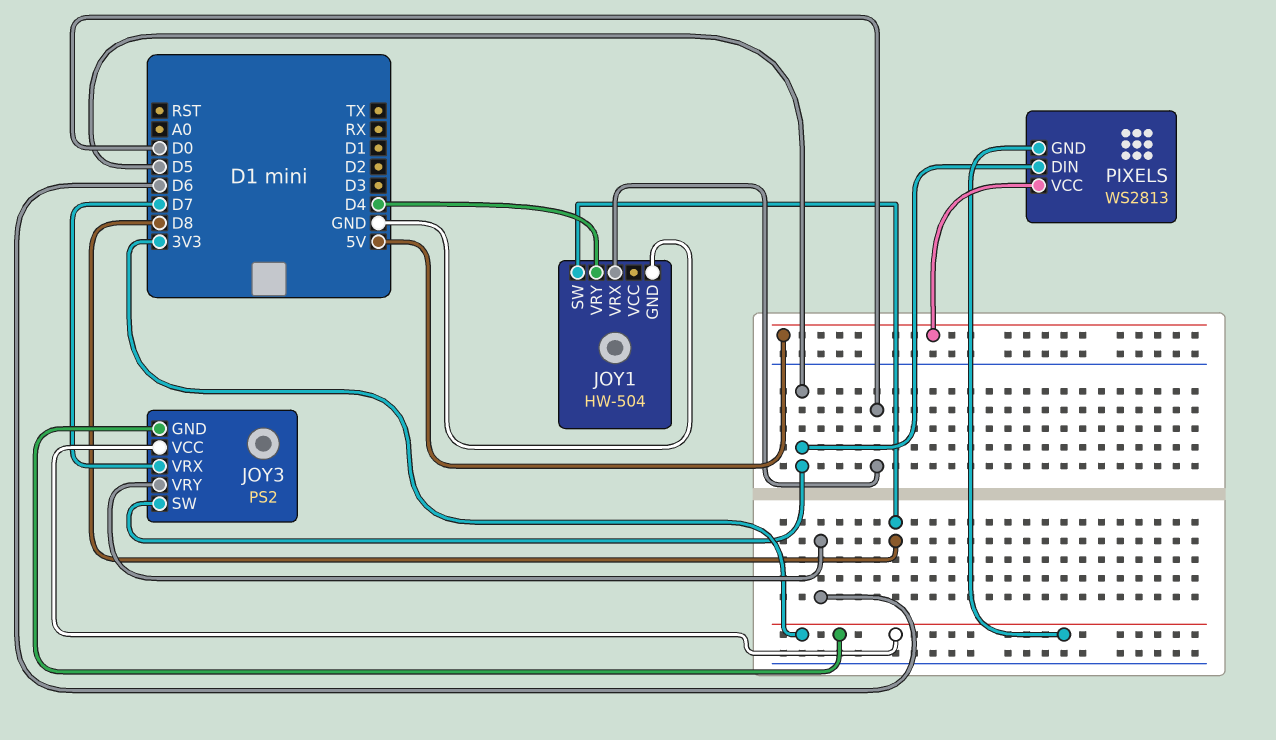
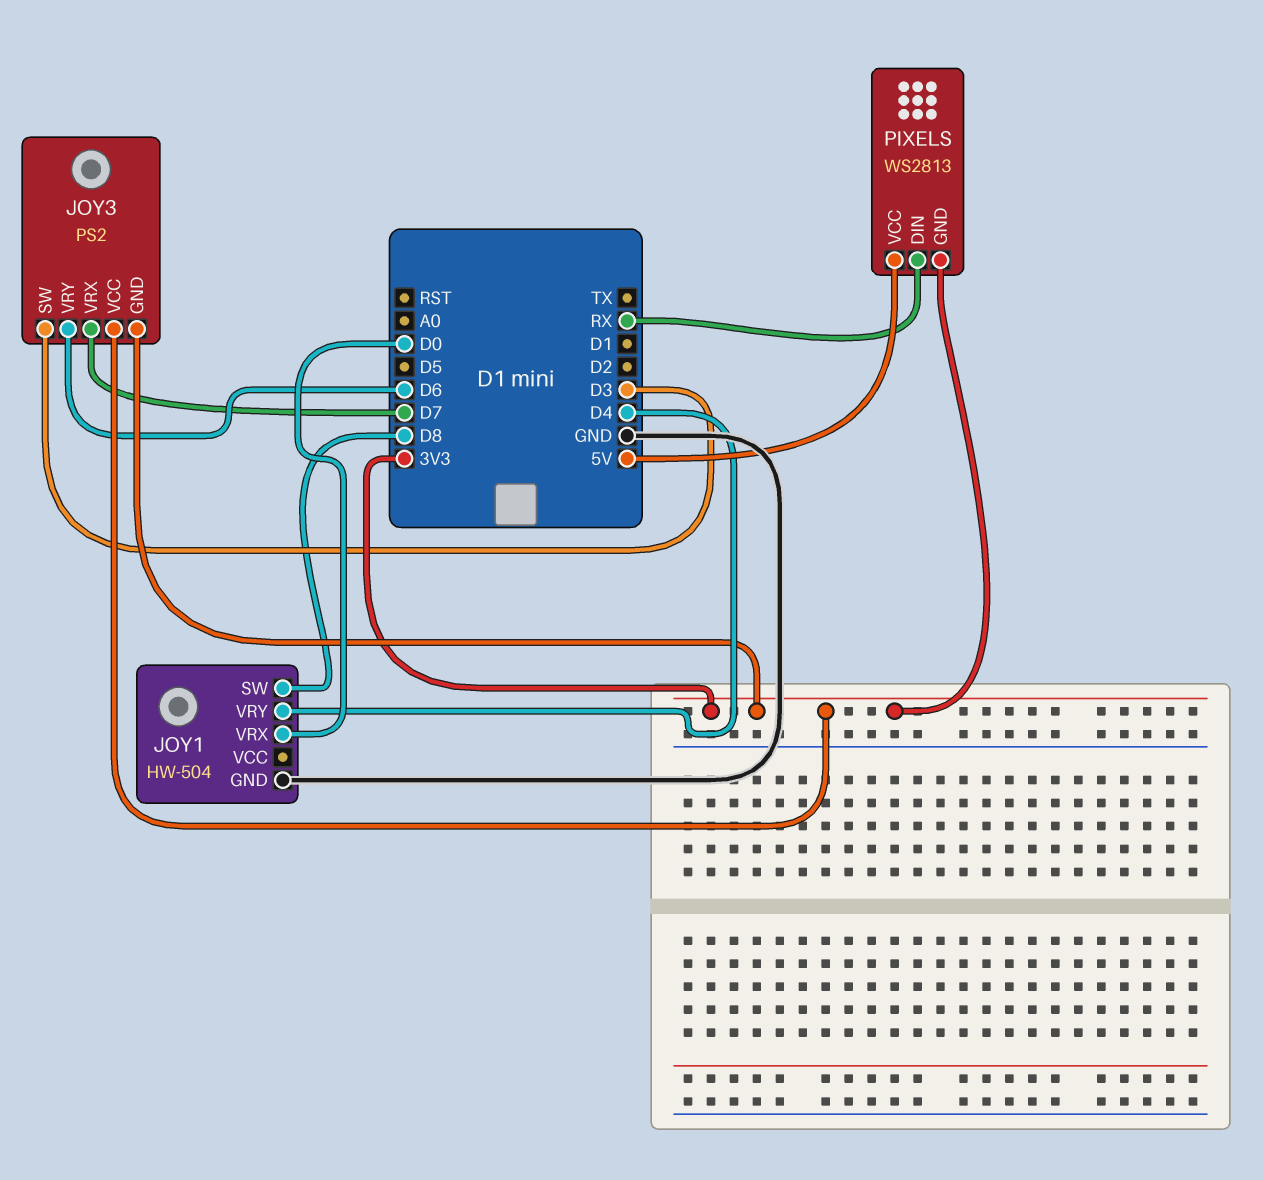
JOY3 pin SW: D5 -> D3
PIXELS pin DIN: D5 -> RX

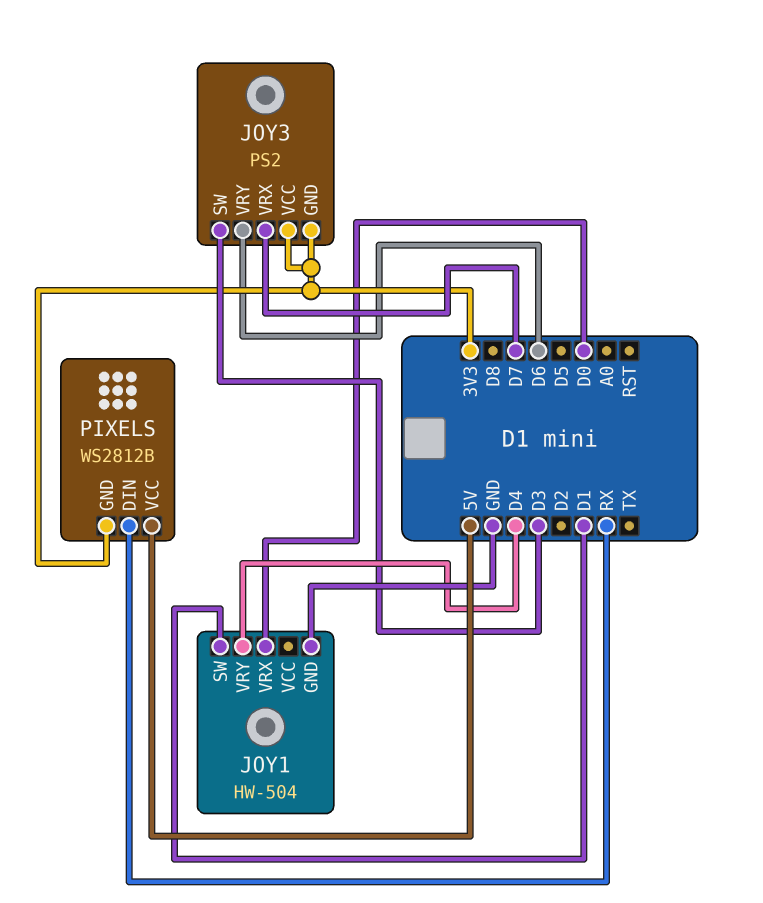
JOY1 pin SW: D8 -> D1
PIXELS: WS2813 -> WS2812B

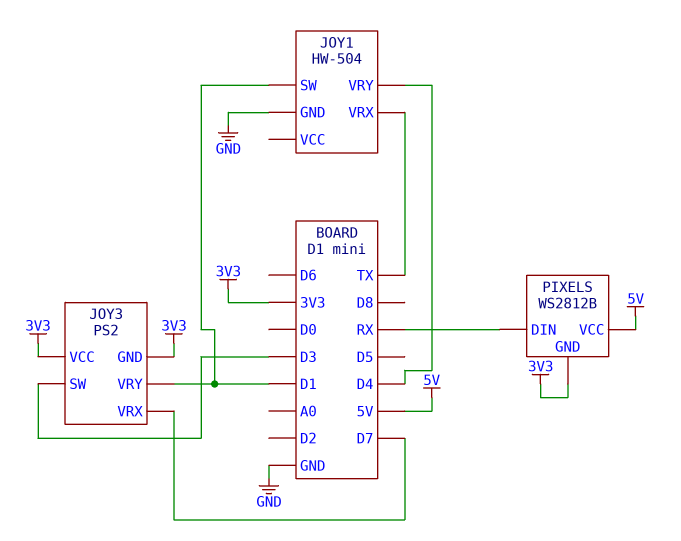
JOY1 pin VRX: D0 -> TX
JOY3 pin VRY: D6 -> D1

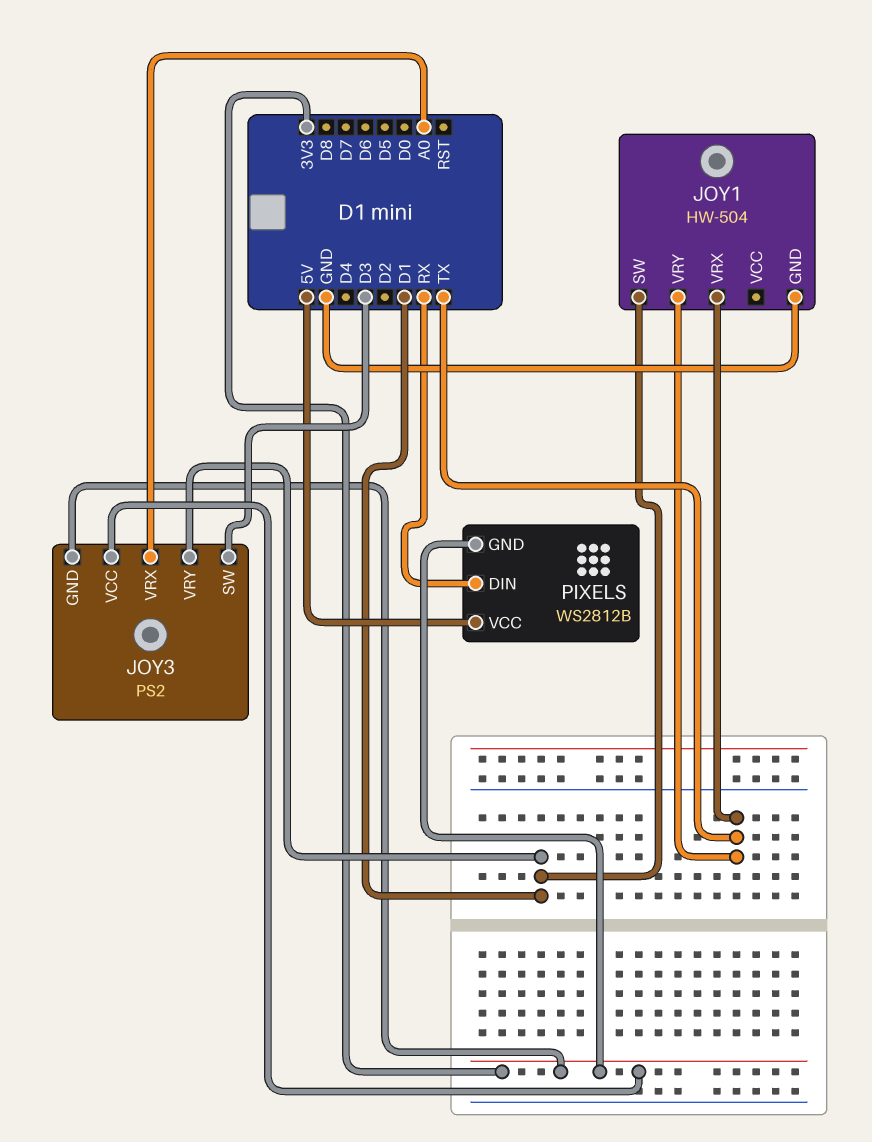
JOY1 pin VRY: D4 -> TX
JOY3 pin VRX: D7 -> A0

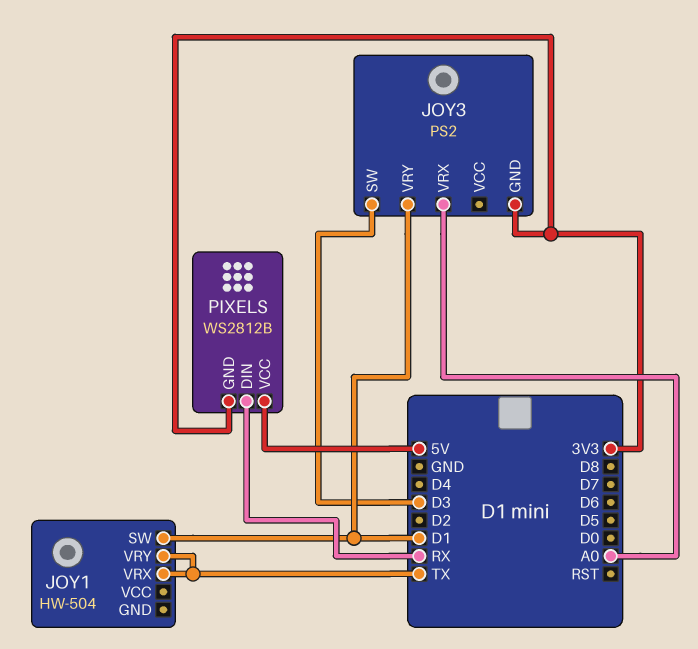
JOY1 pin GND: GND -> none
JOY3 pin VCC: 3V3 -> none

